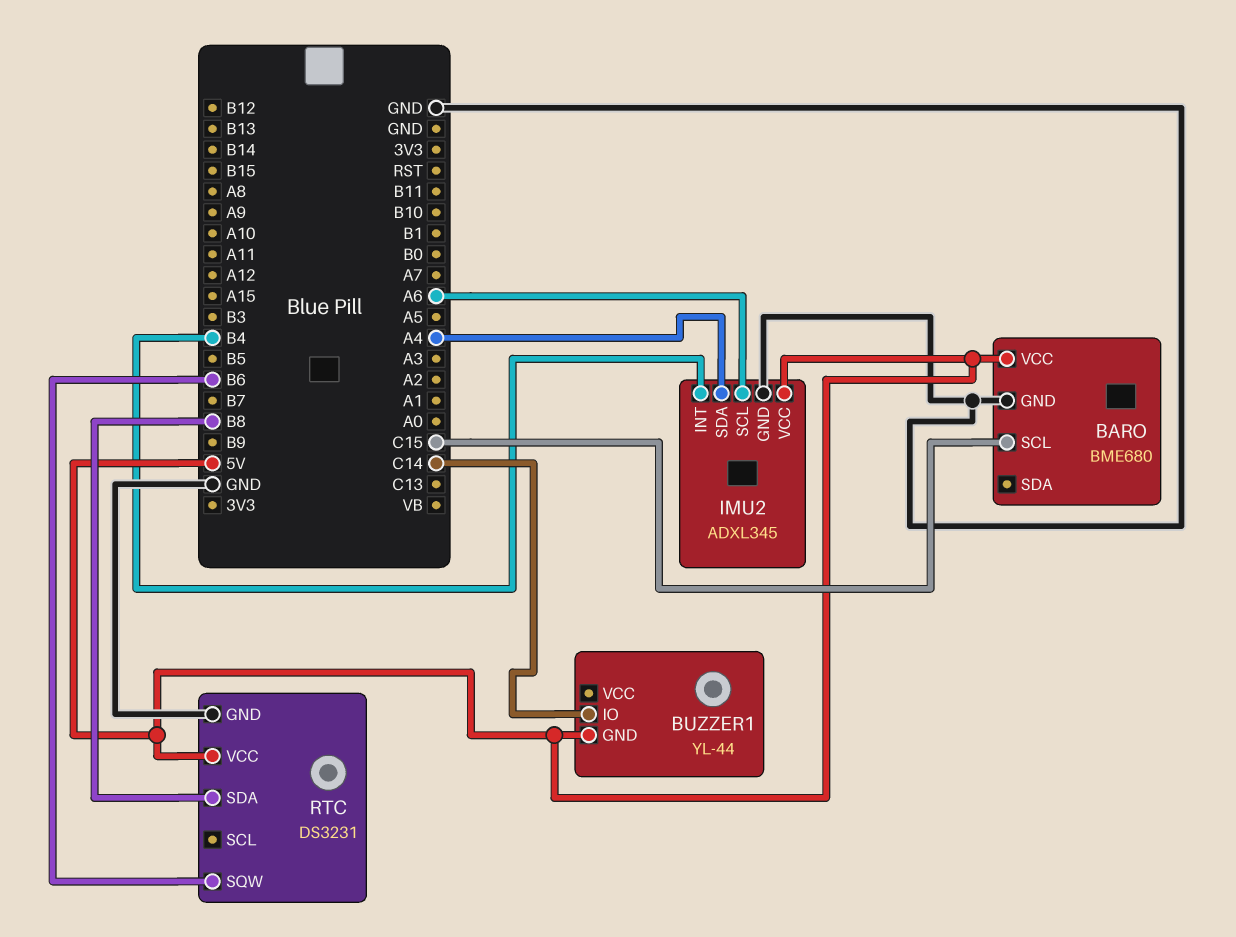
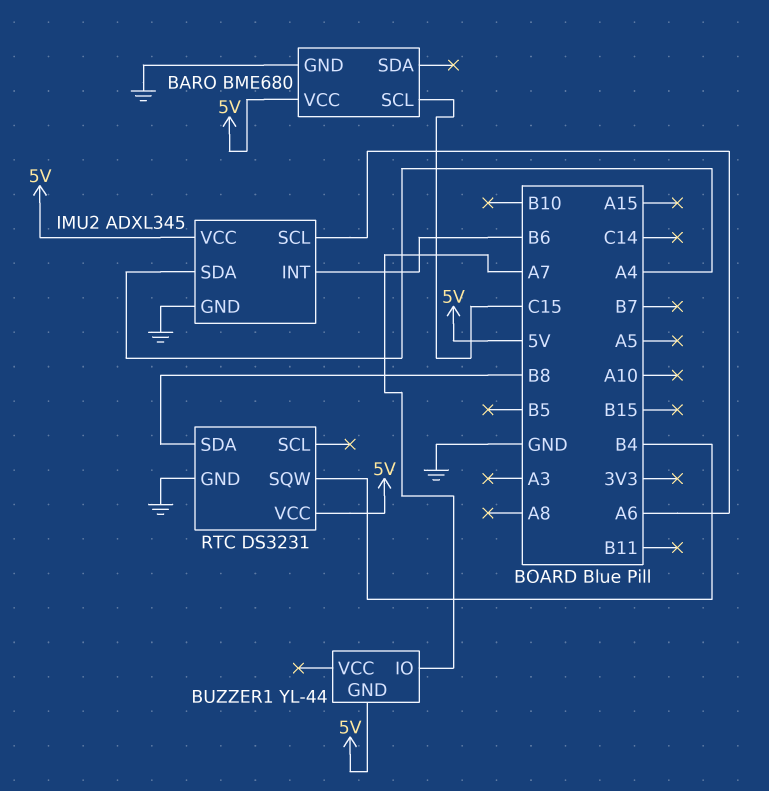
BUZZER1 pin IO: C14 -> A7
IMU2 pin INT: B4 -> B6
RTC pin SQW: B6 -> B4

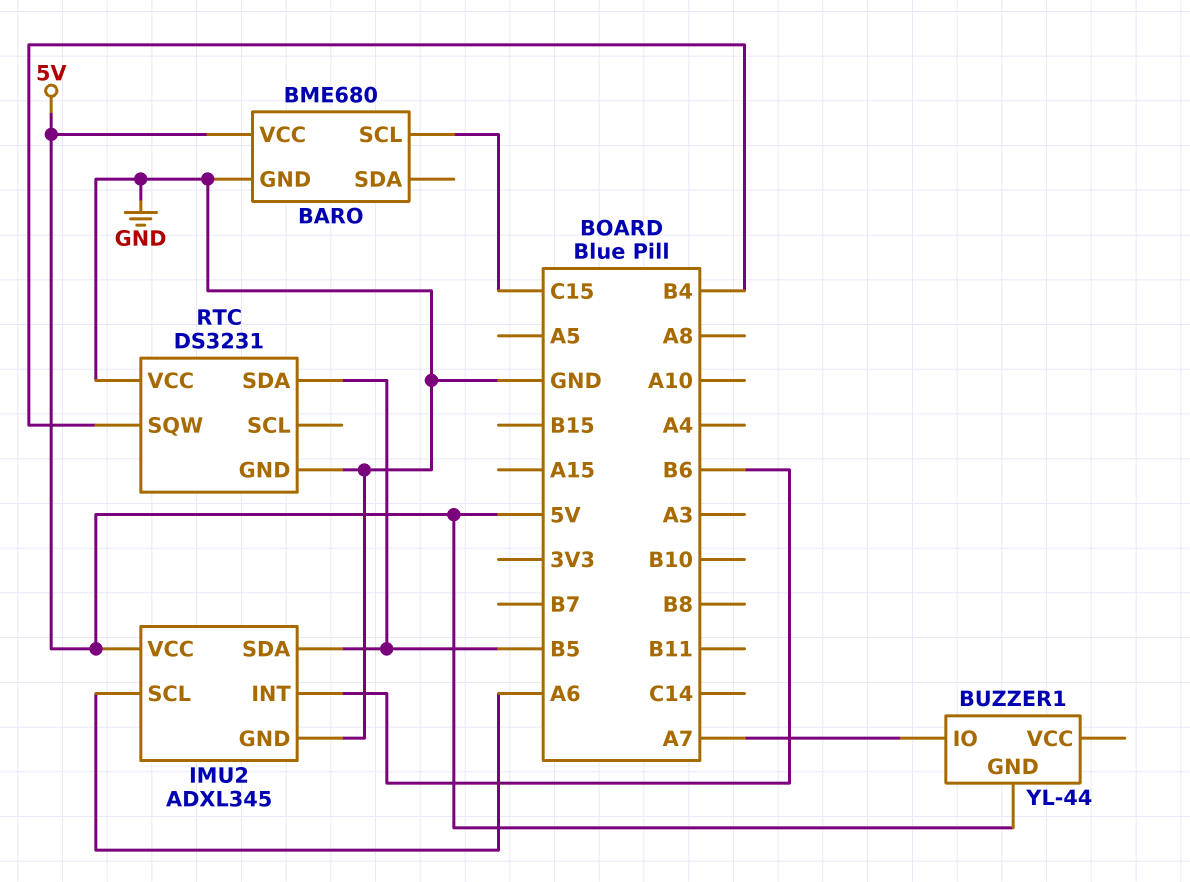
IMU2 pin SDA: A4 -> B5
RTC pin SDA: B8 -> B5
RTC pin VCC: 5V -> GND

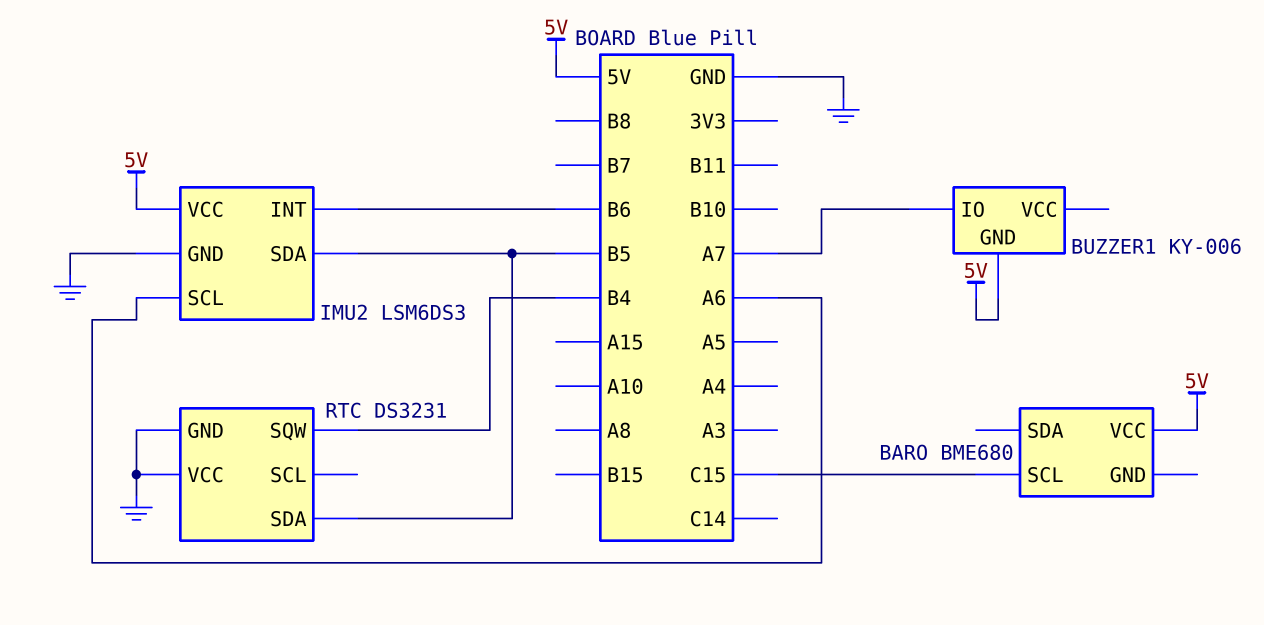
BARO pin GND: GND -> none
BUZZER1: YL-44 -> KY-006
IMU2: ADXL345 -> LSM6DS3

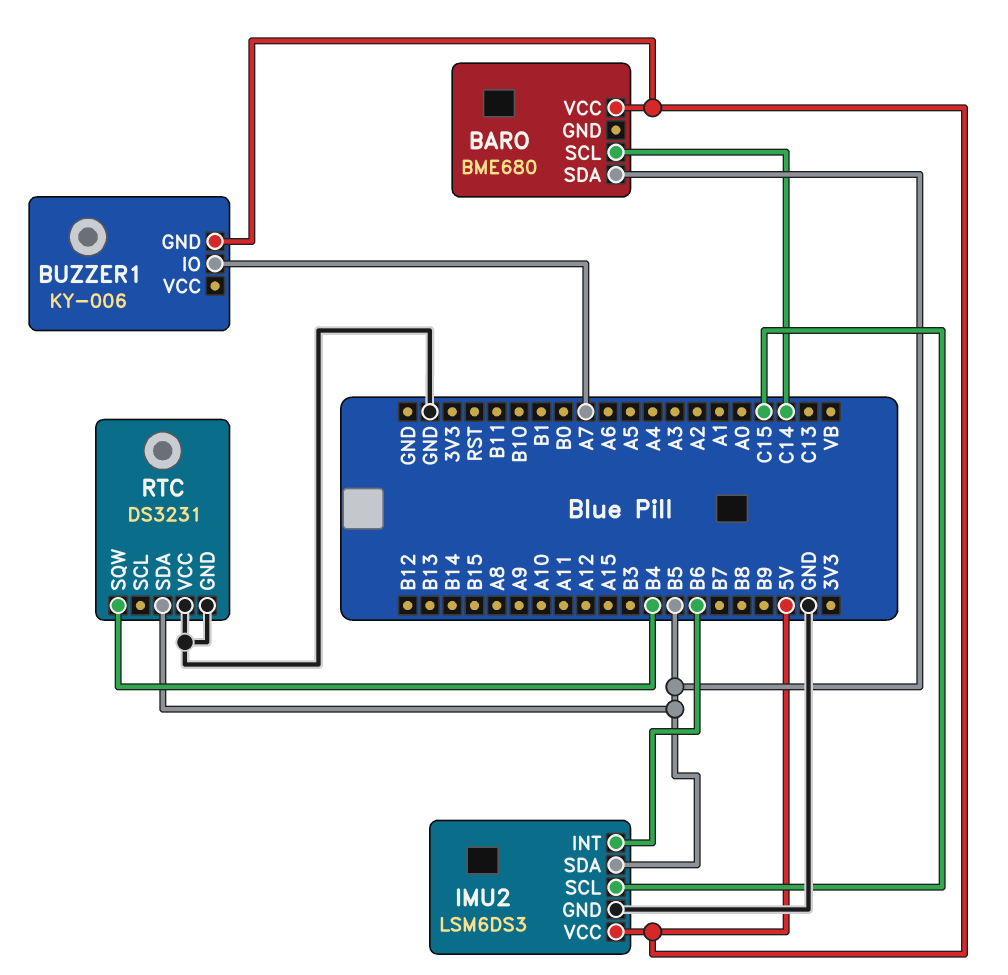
BARO pin SCL: C15 -> C14
BARO pin SDA: none -> B5
IMU2 pin SCL: A6 -> C15

